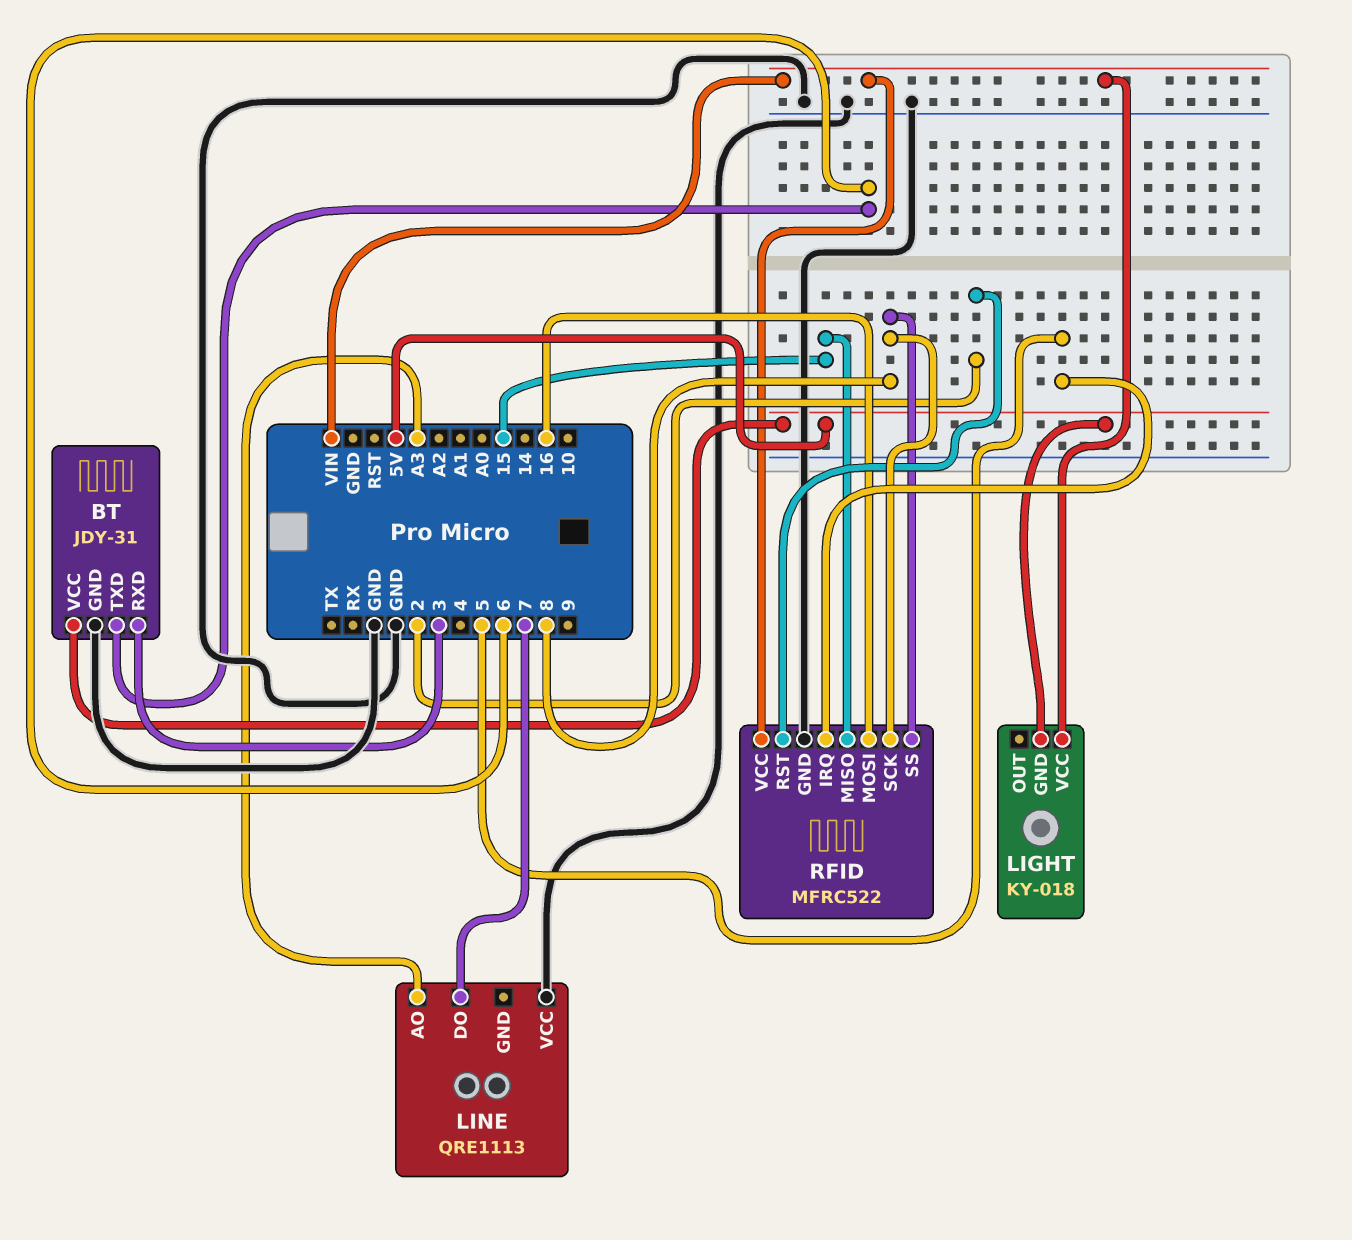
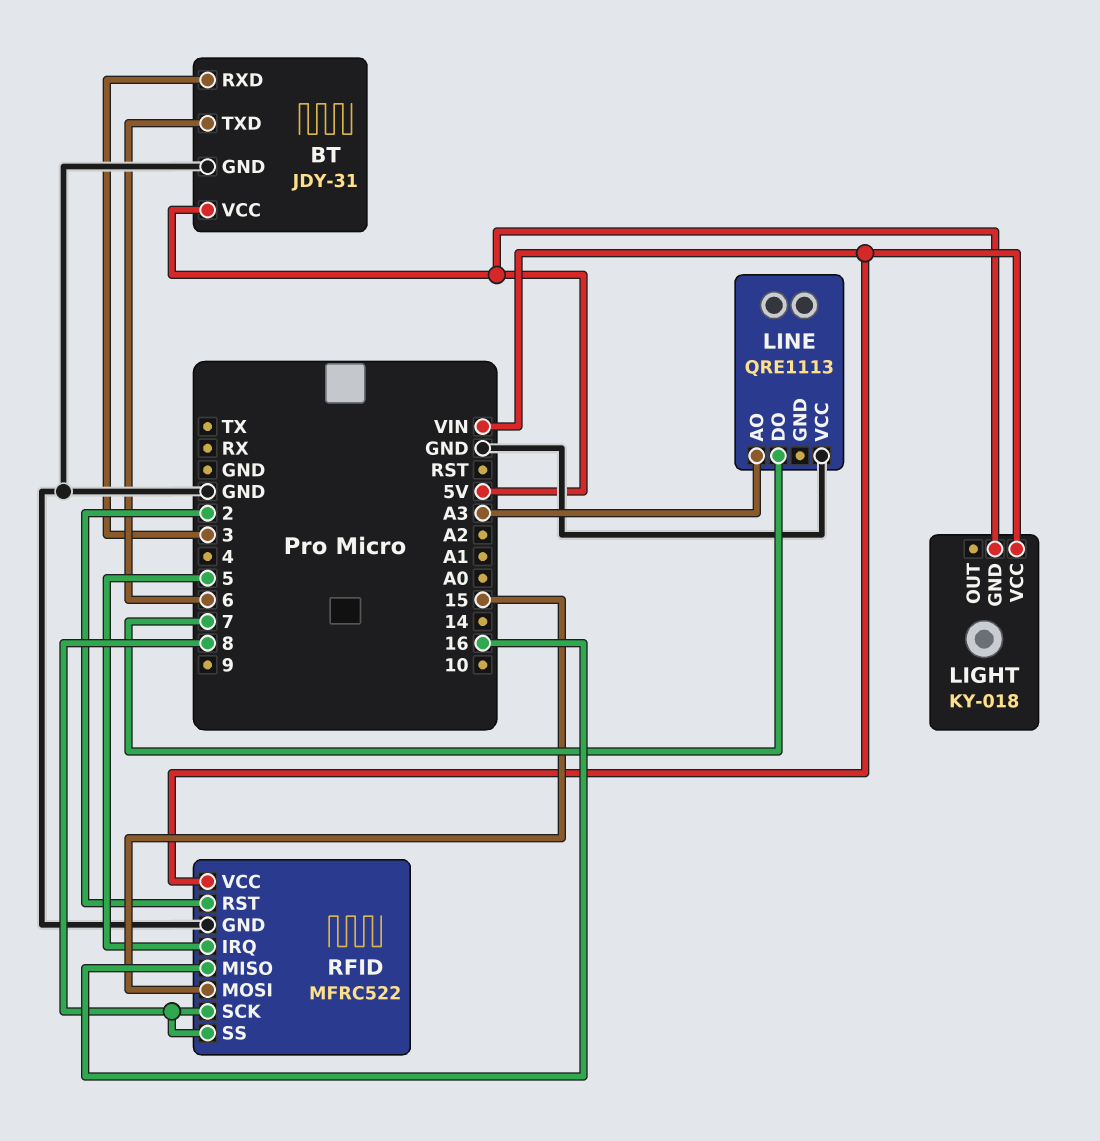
RFID pin MISO: 15 -> 16
RFID pin MOSI: 16 -> 15

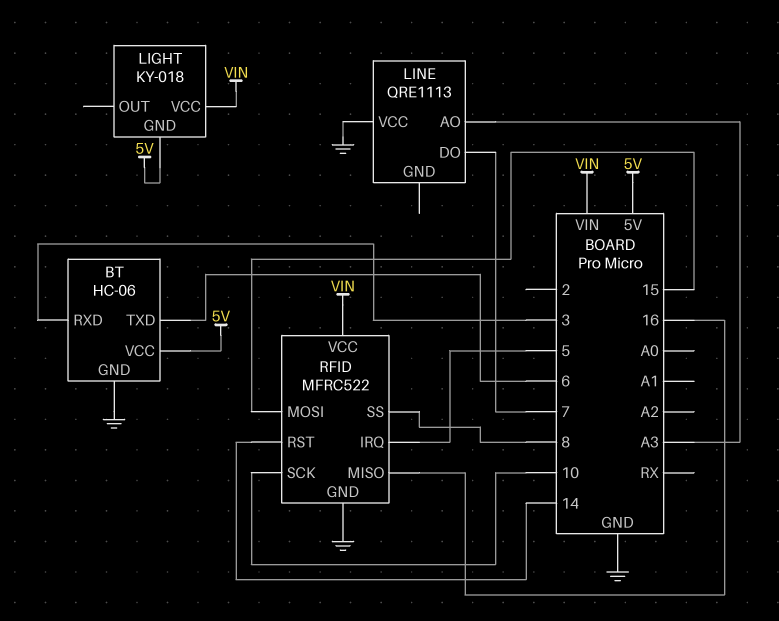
BT: JDY-31 -> HC-06
RFID pin RST: 2 -> 14
RFID pin SCK: 8 -> 10

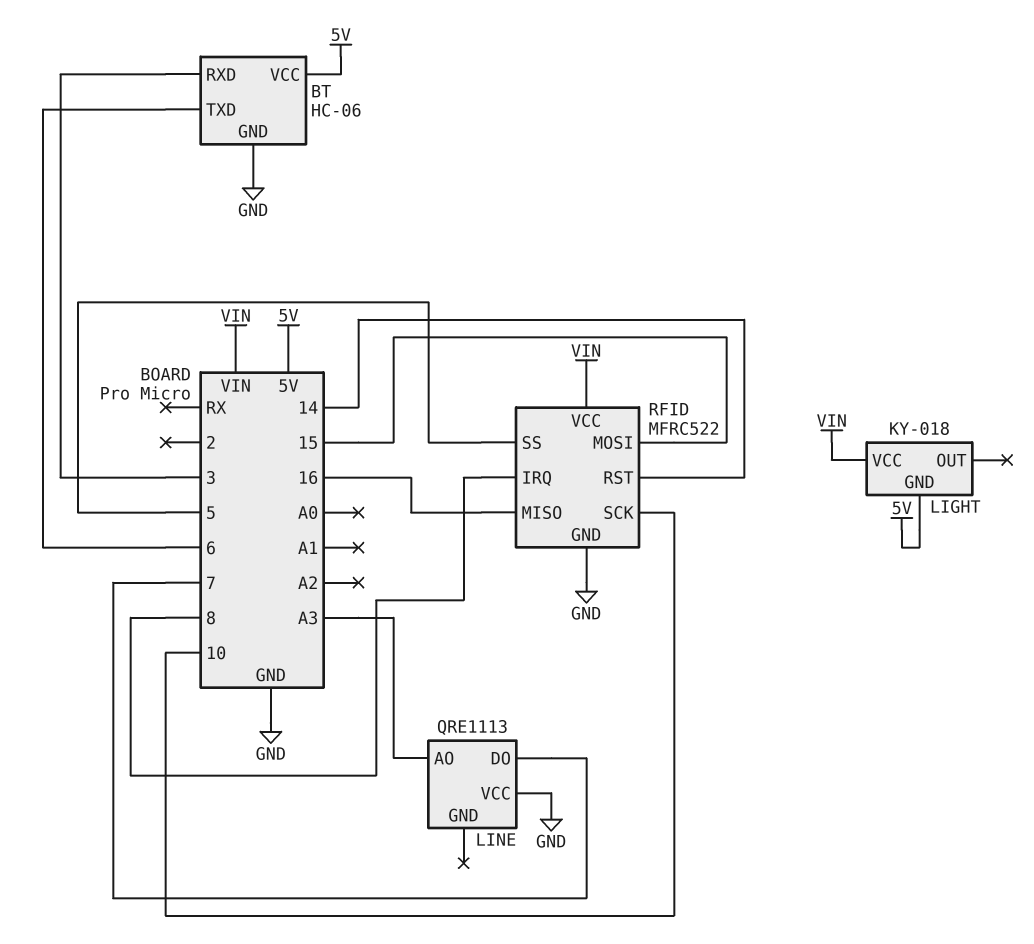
RFID pin IRQ: 5 -> 8
RFID pin SS: 8 -> 5

